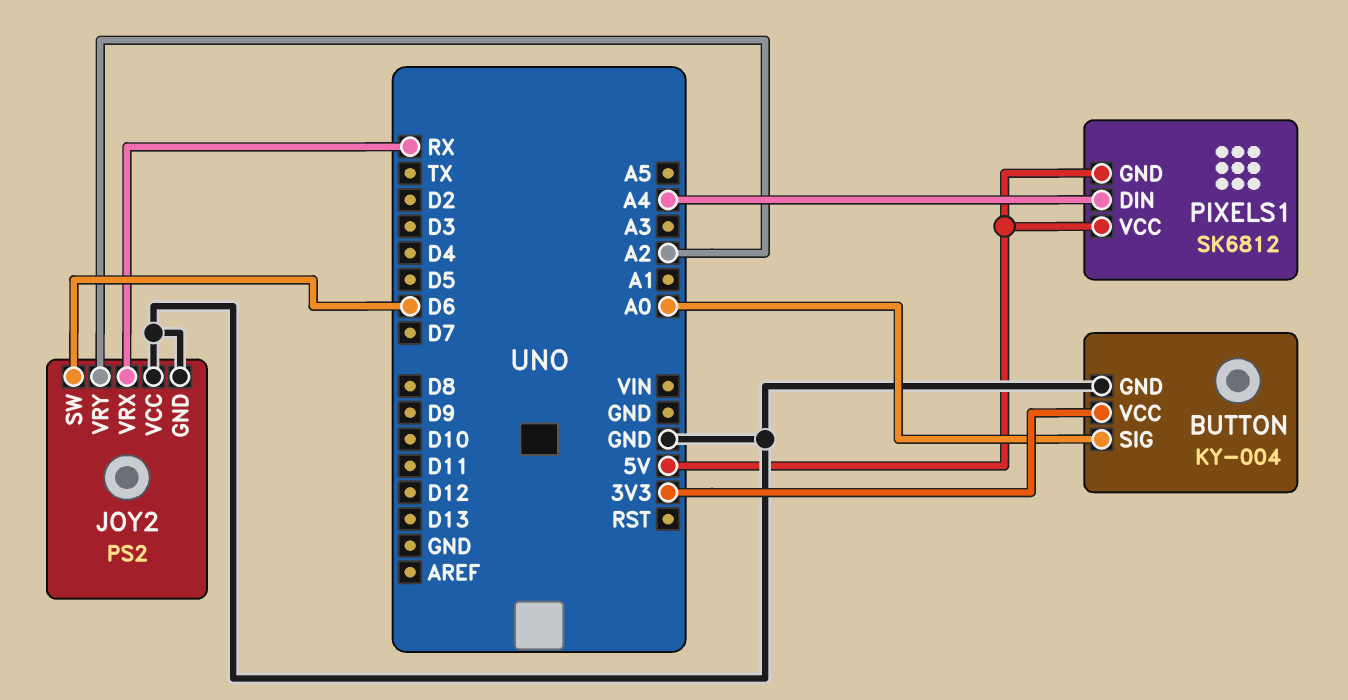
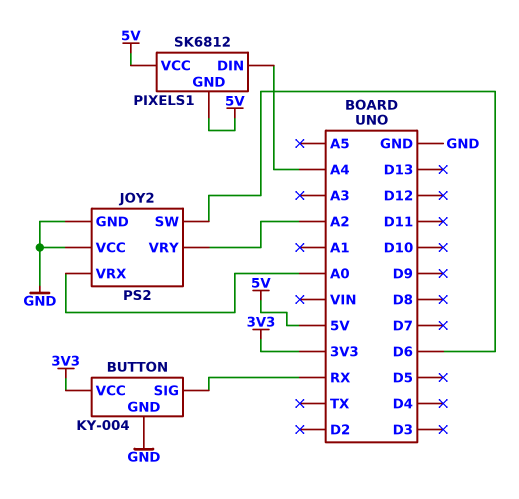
BUTTON pin SIG: A0 -> RX
JOY2 pin VRX: RX -> A0

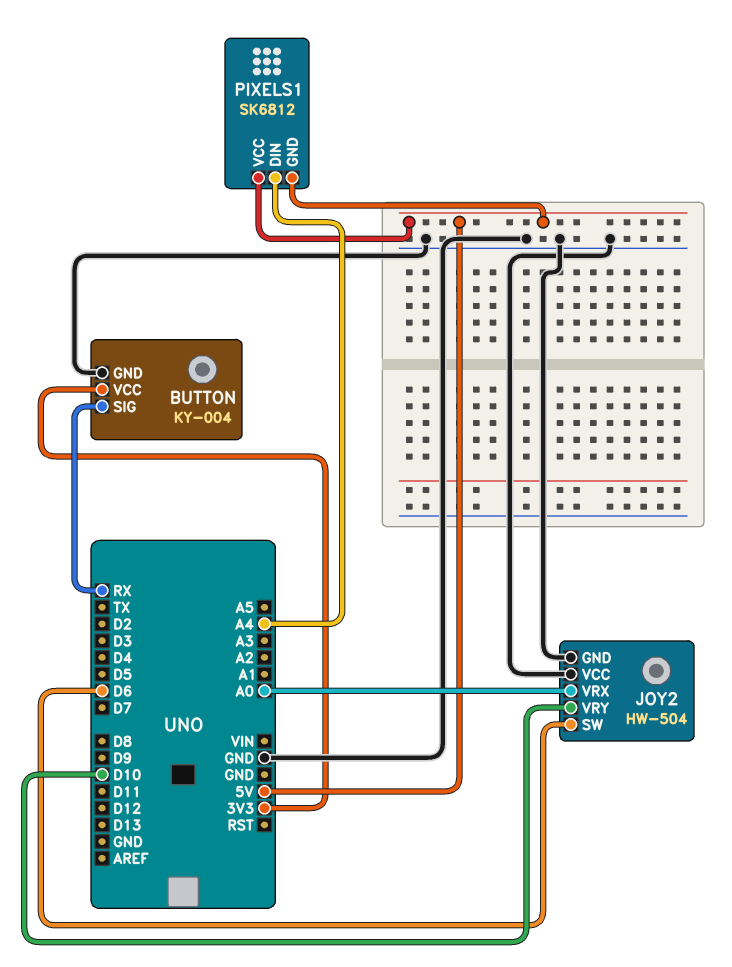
JOY2: PS2 -> HW-504
JOY2 pin VRY: A2 -> D10

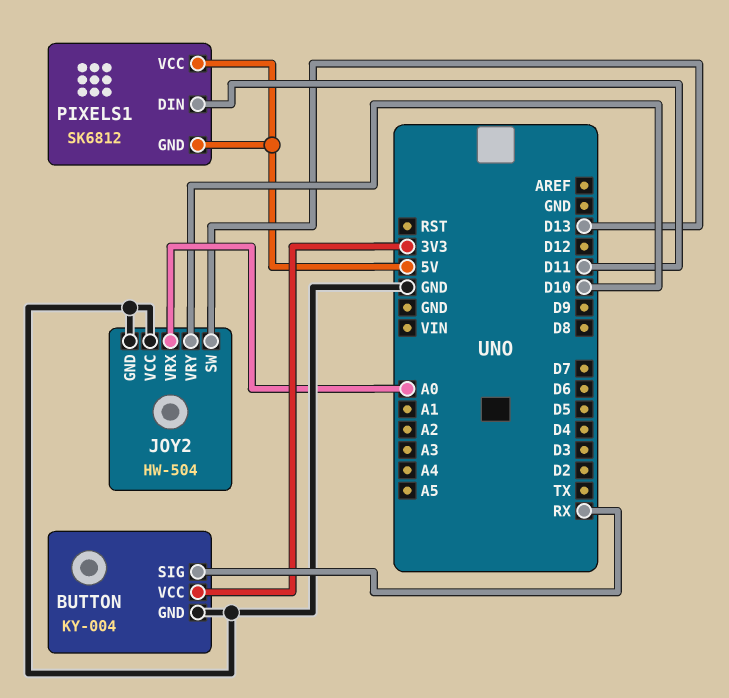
JOY2 pin SW: D6 -> D13
PIXELS1 pin DIN: A4 -> D11

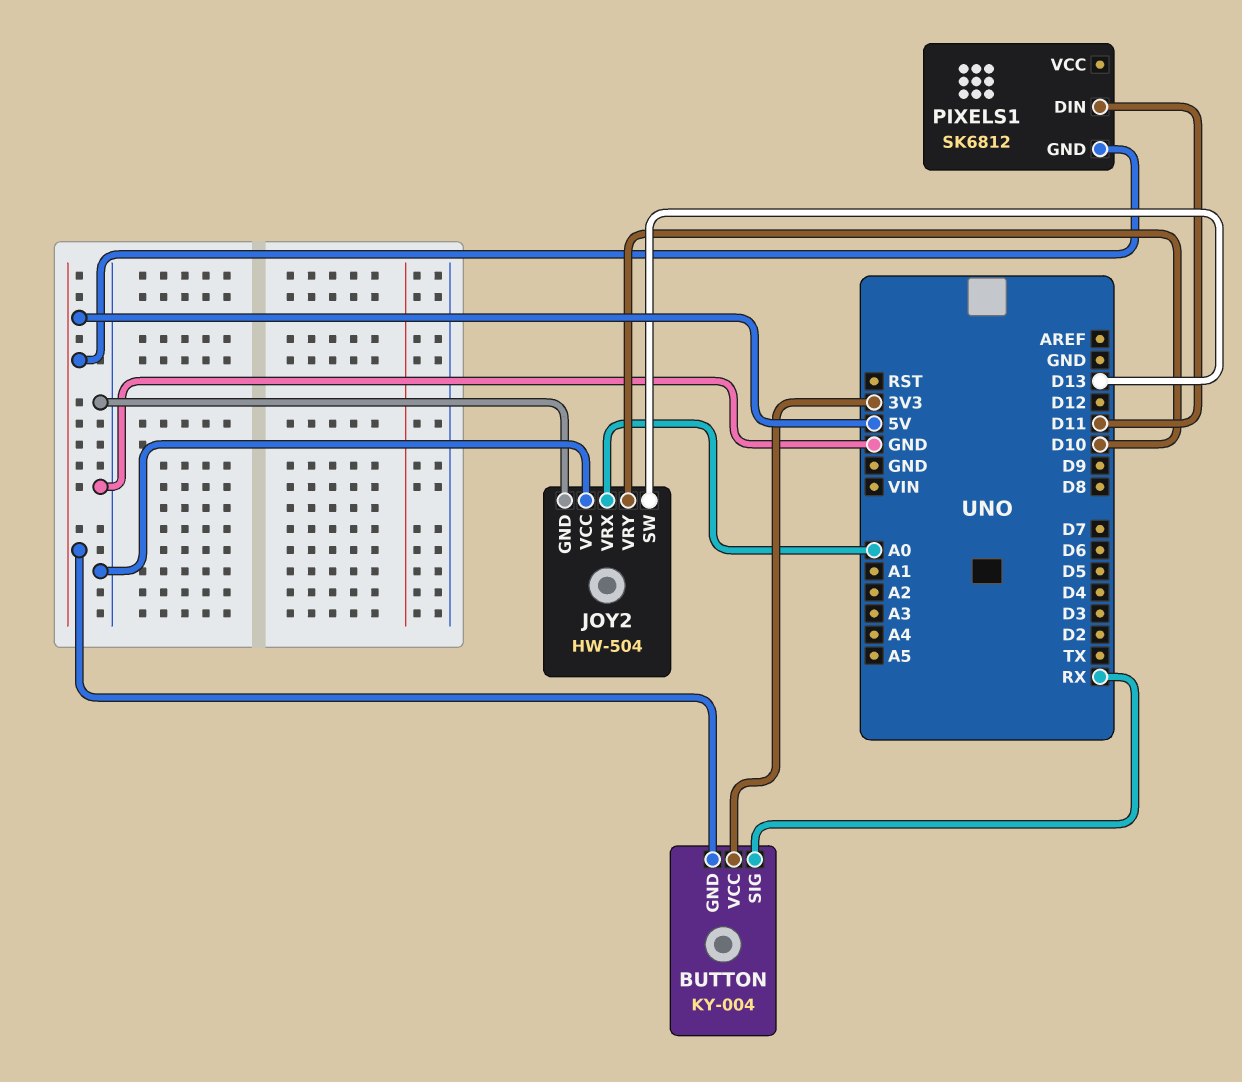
BUTTON pin GND: GND -> 5V
PIXELS1 pin VCC: 5V -> none

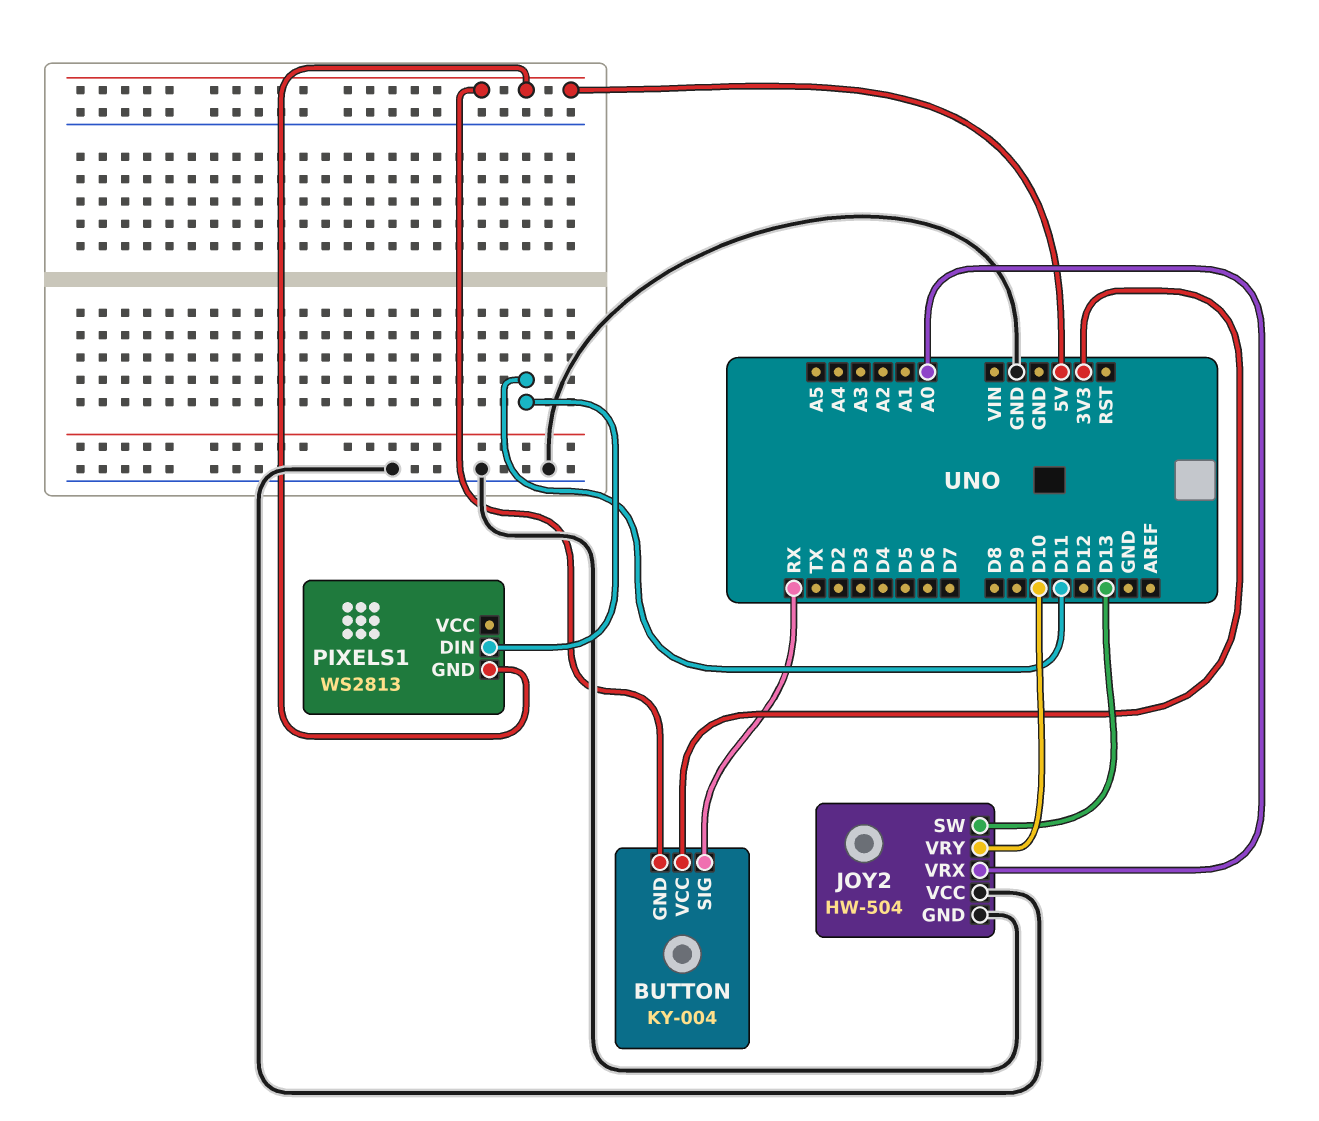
PIXELS1: SK6812 -> WS2813

